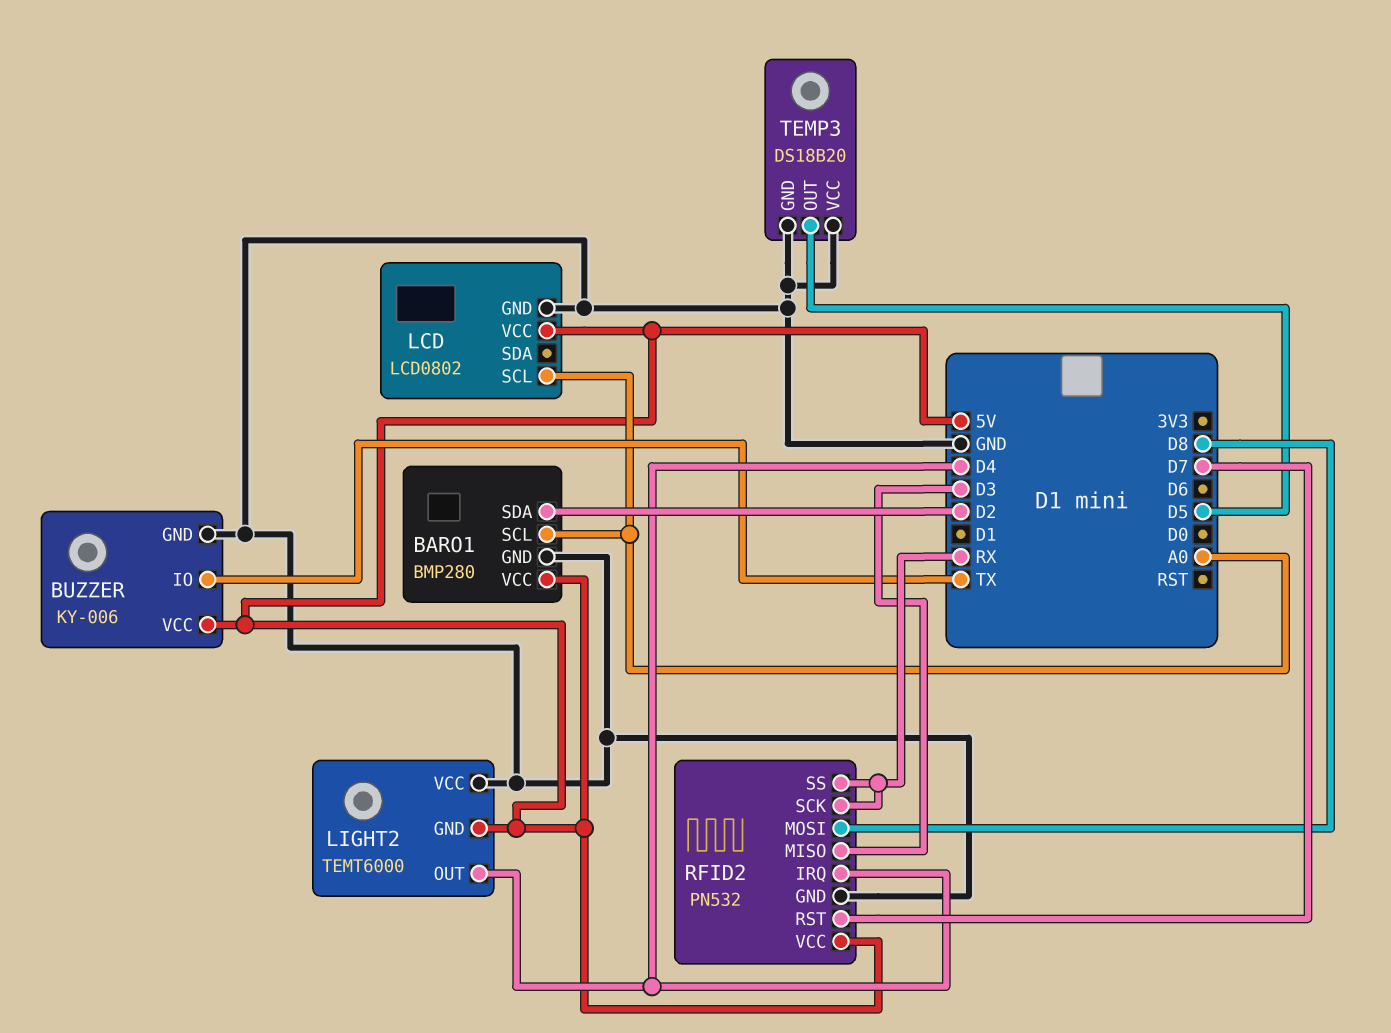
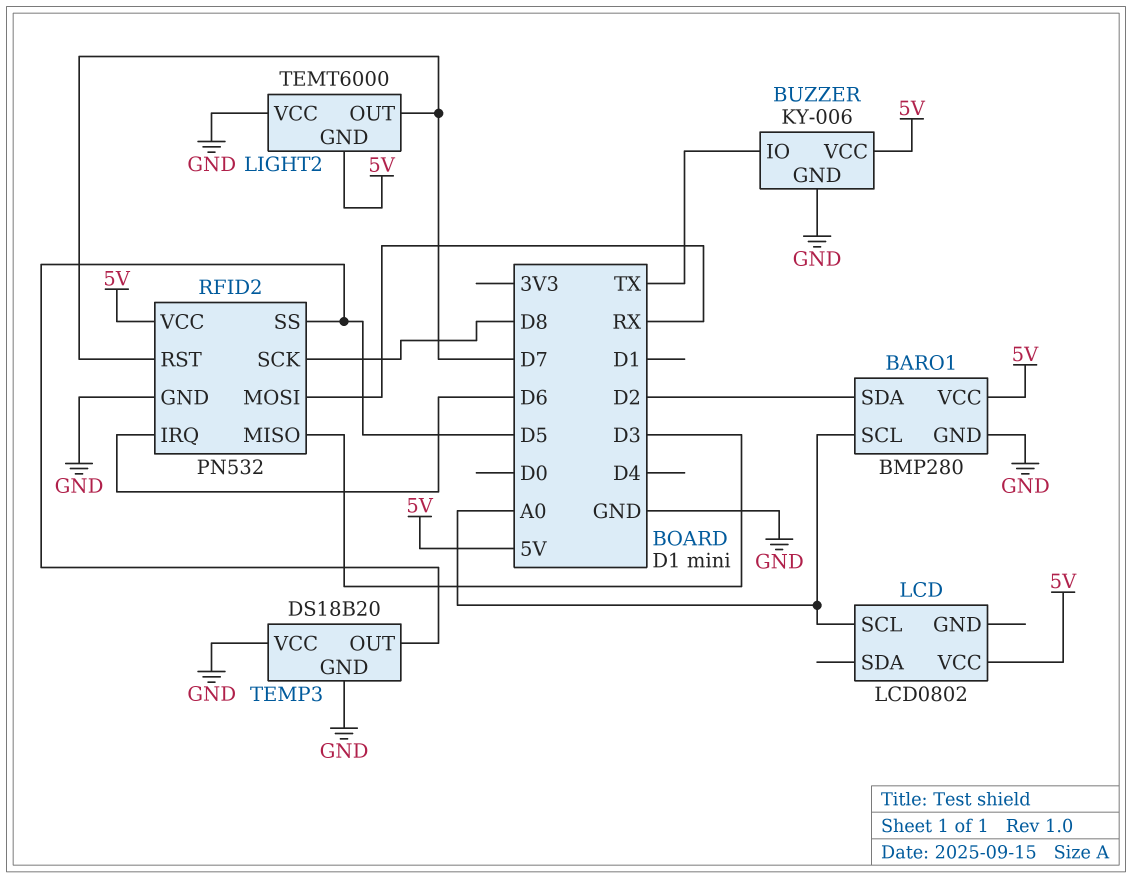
LCD pin GND: GND -> none
LIGHT2 pin OUT: D4 -> D7
RFID2 pin IRQ: D4 -> D6
RFID2 pin MOSI: D8 -> RX
RFID2 pin SCK: RX -> D8
RFID2 pin SS: RX -> D5

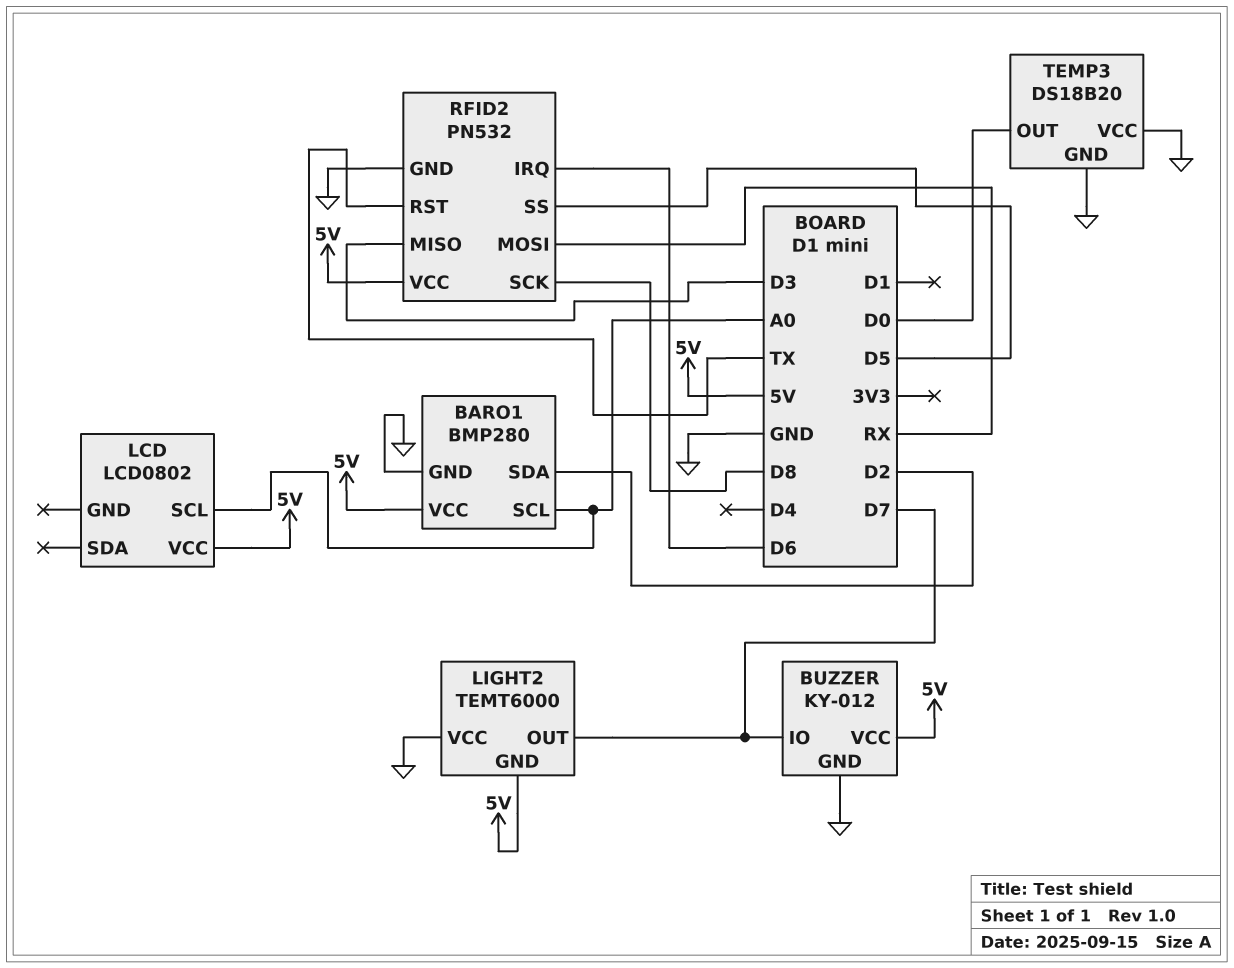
BUZZER: KY-006 -> KY-012
BUZZER pin IO: TX -> D7
RFID2 pin RST: D7 -> TX
TEMP3 pin OUT: D5 -> D0

